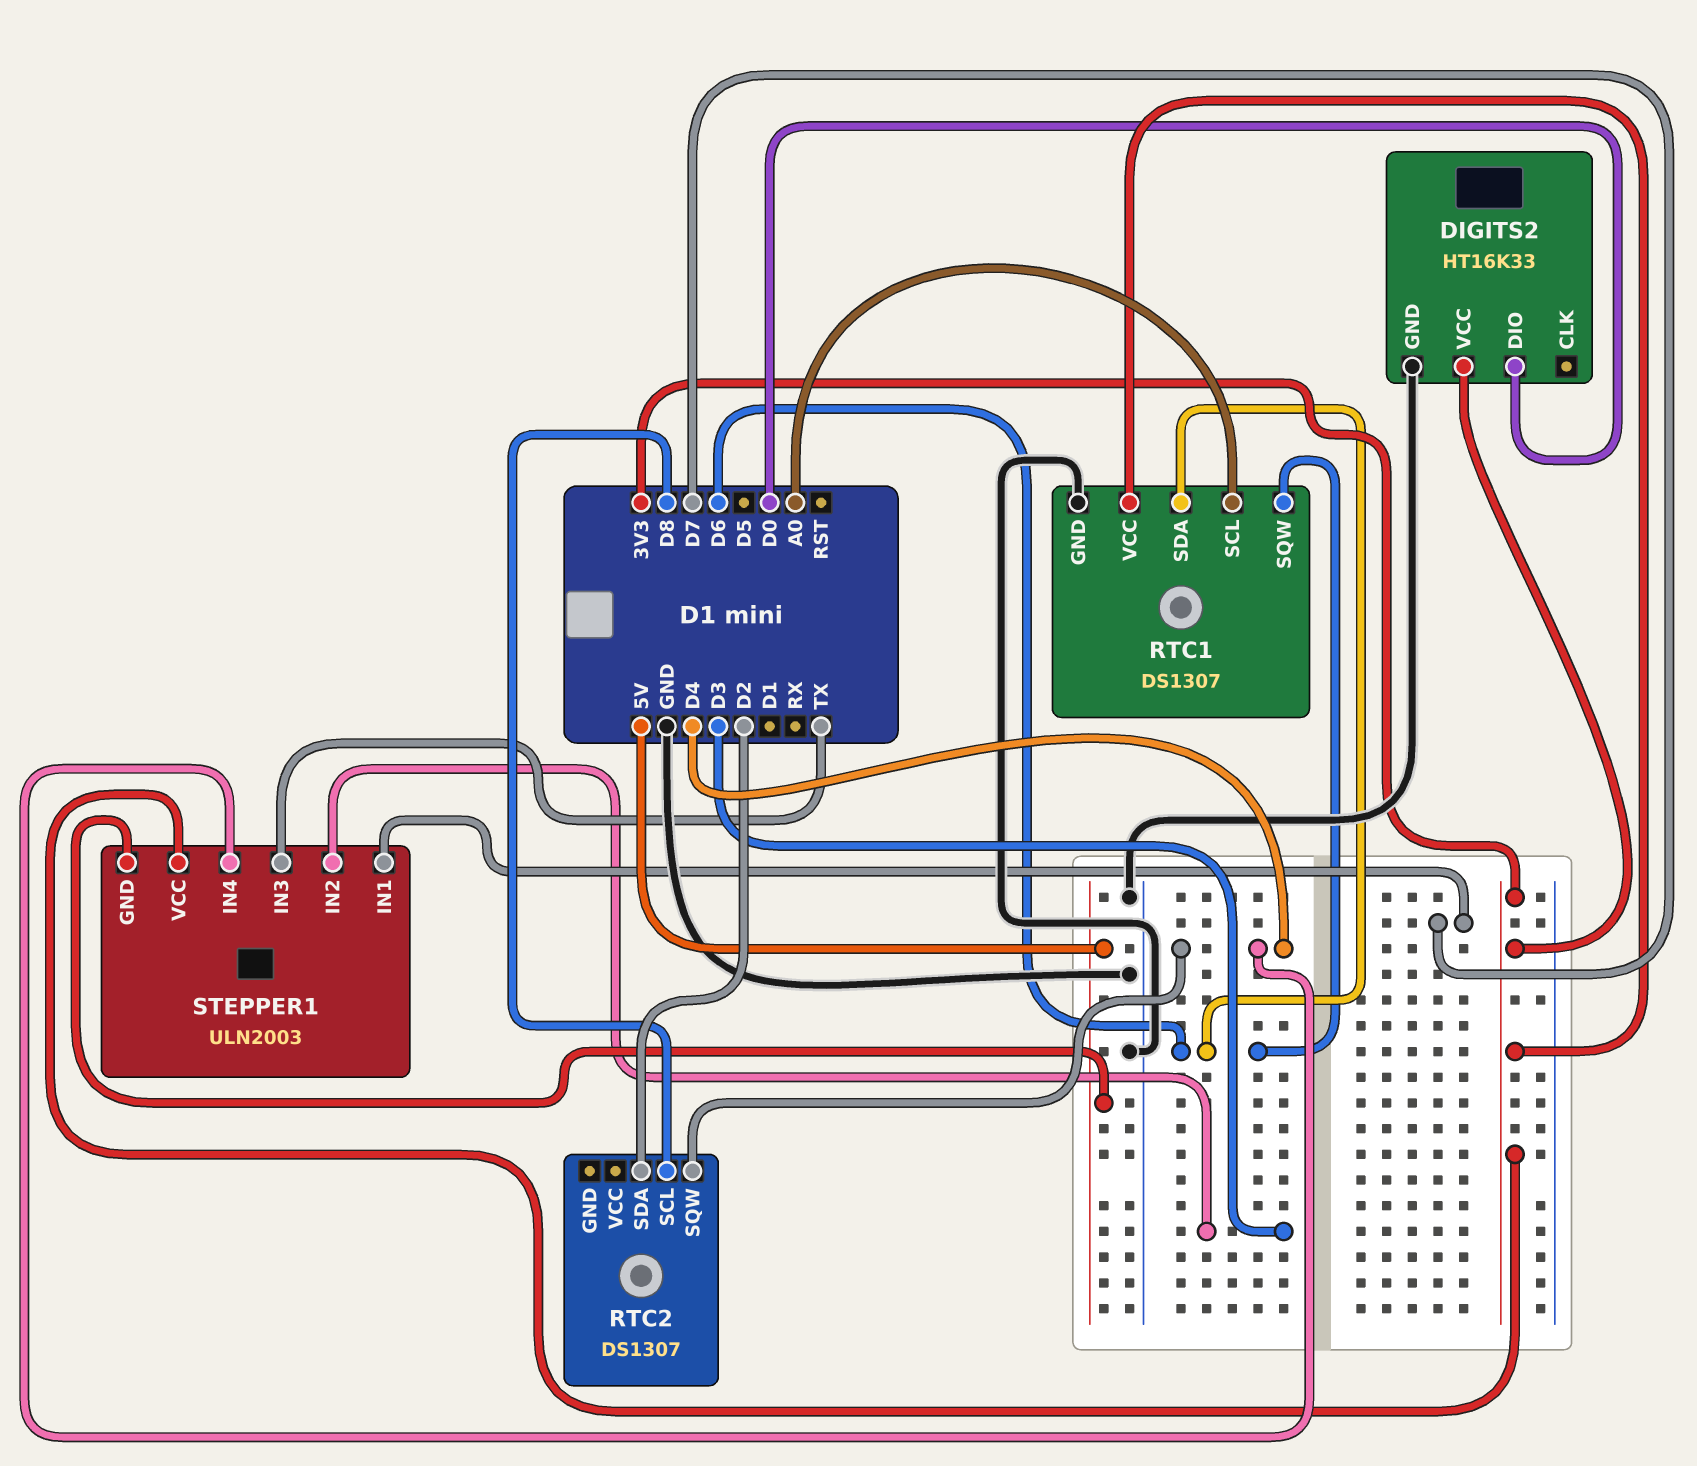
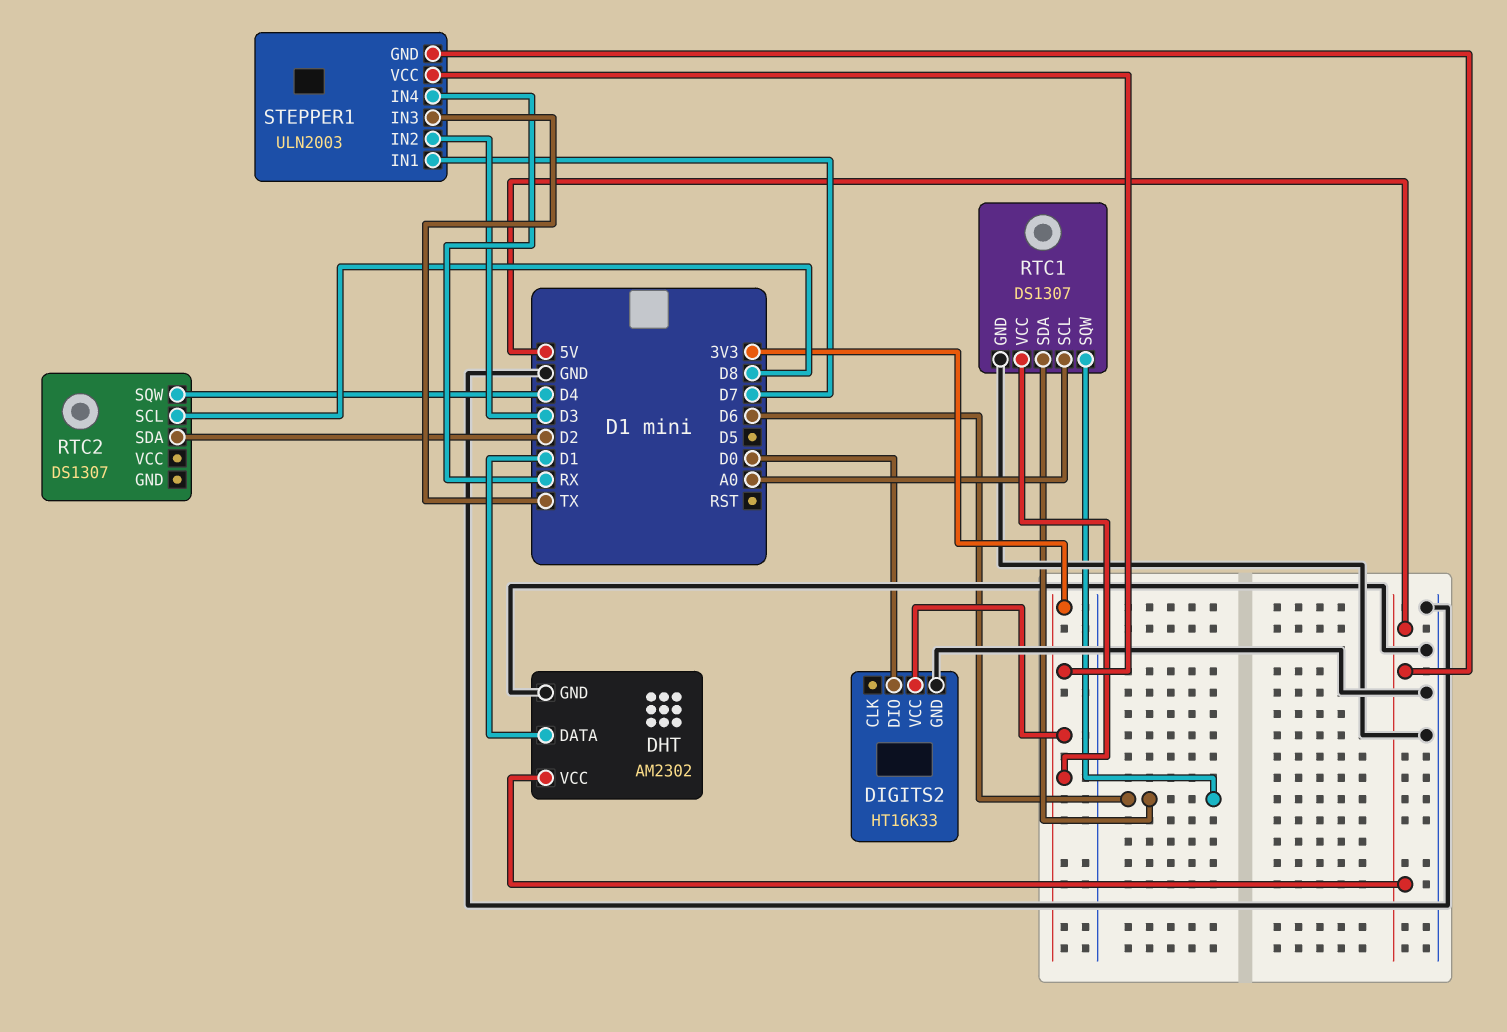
DHT: none -> AM2302
DHT pin DATA: none -> D1
DHT pin GND: none -> GND
DHT pin VCC: none -> 5V
STEPPER1 pin IN4: D4 -> RX

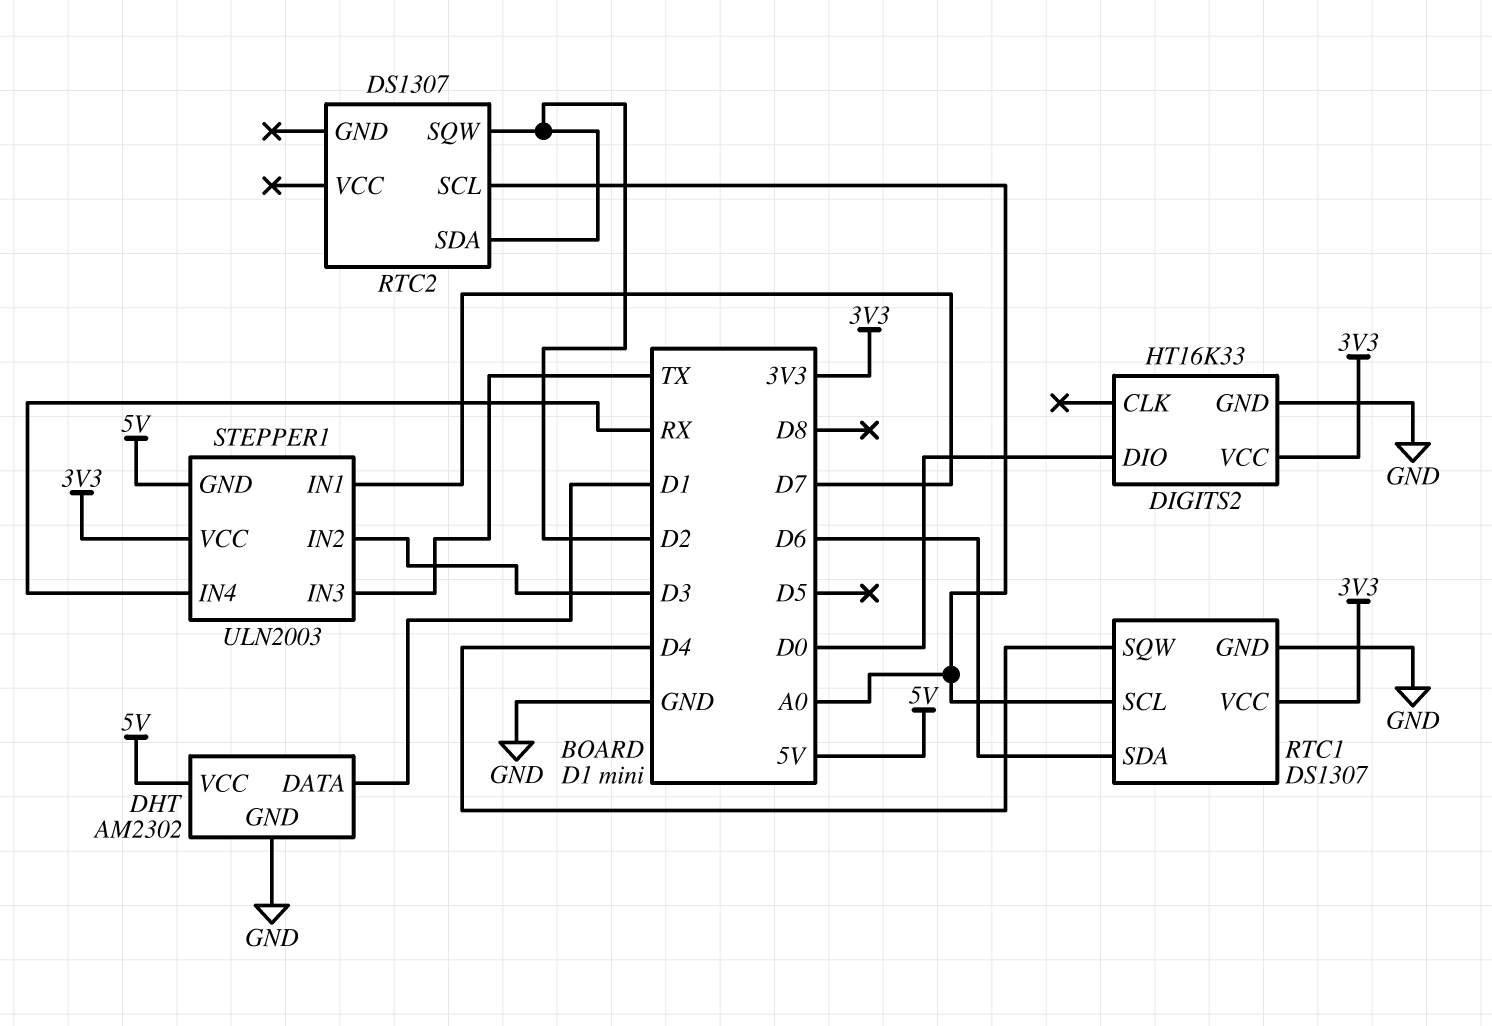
RTC1 pin SQW: D6 -> D4
RTC2 pin SCL: D8 -> A0
RTC2 pin SQW: D4 -> D2

